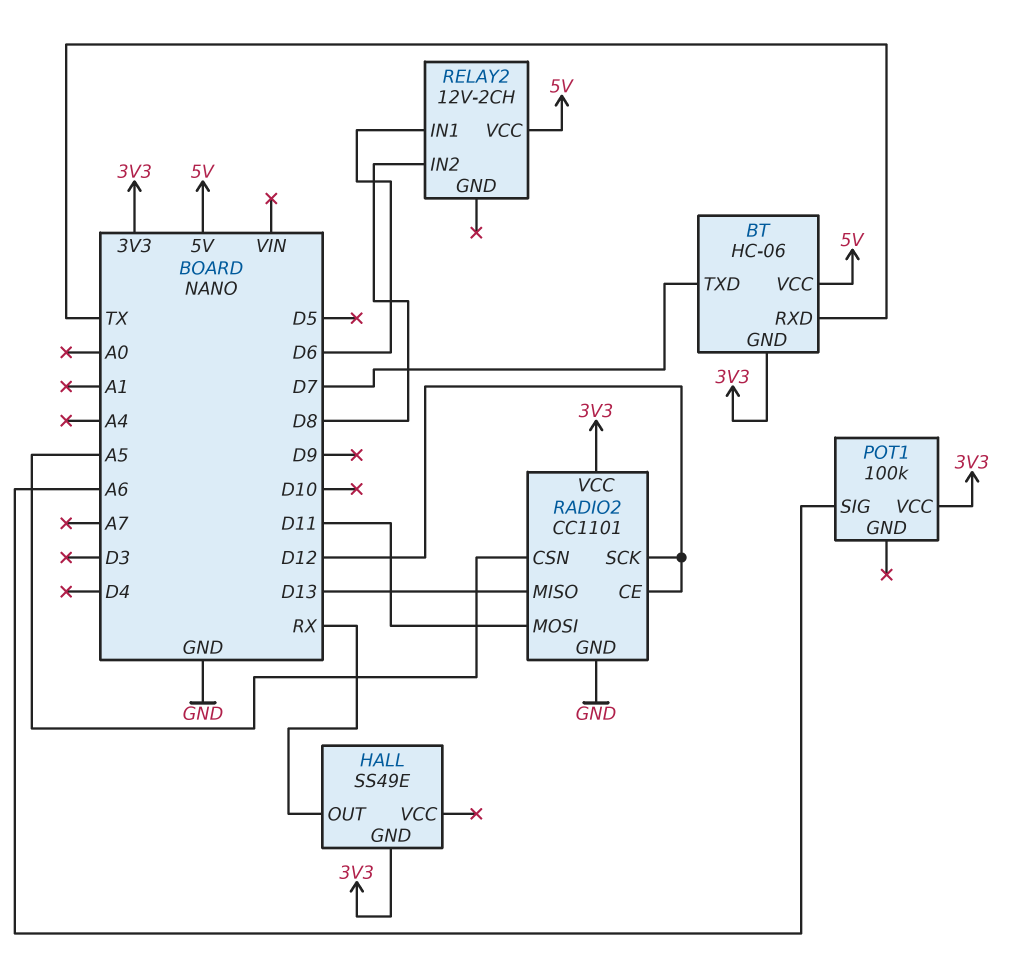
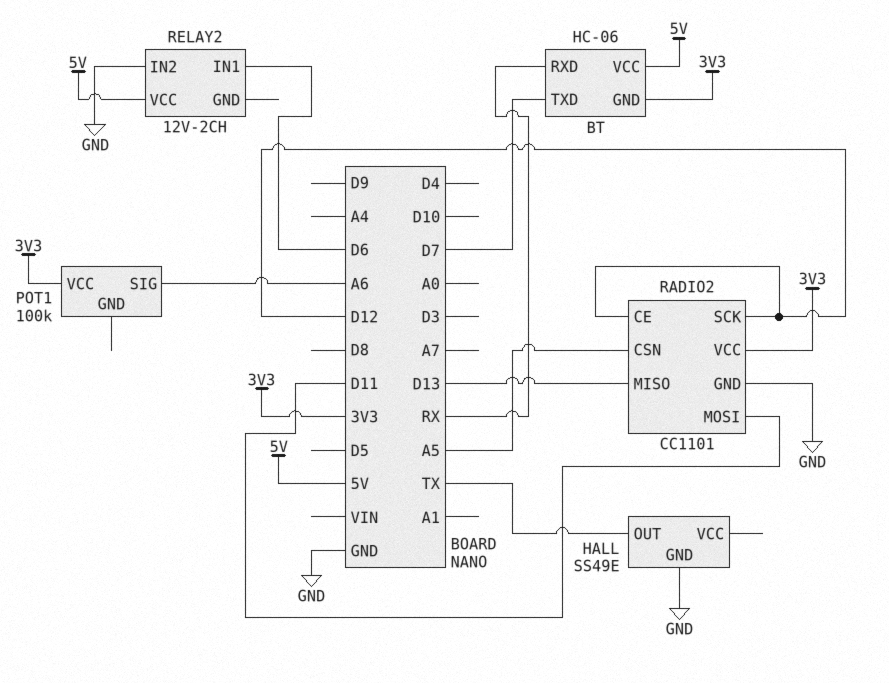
BT pin RXD: TX -> RX
HALL pin GND: 3V3 -> GND
HALL pin OUT: RX -> TX
RELAY2 pin IN2: D8 -> GND

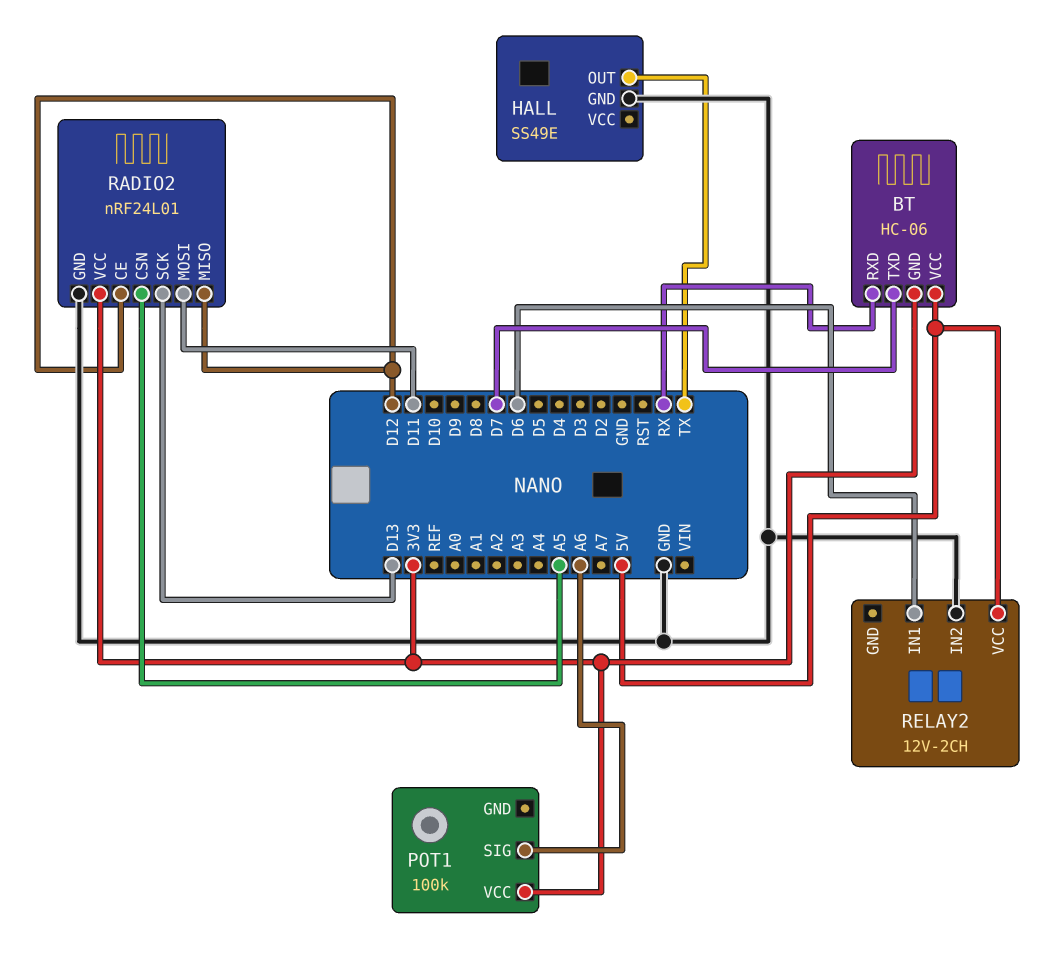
RADIO2: CC1101 -> nRF24L01
RADIO2 pin MISO: D13 -> D12
RADIO2 pin SCK: D12 -> D13

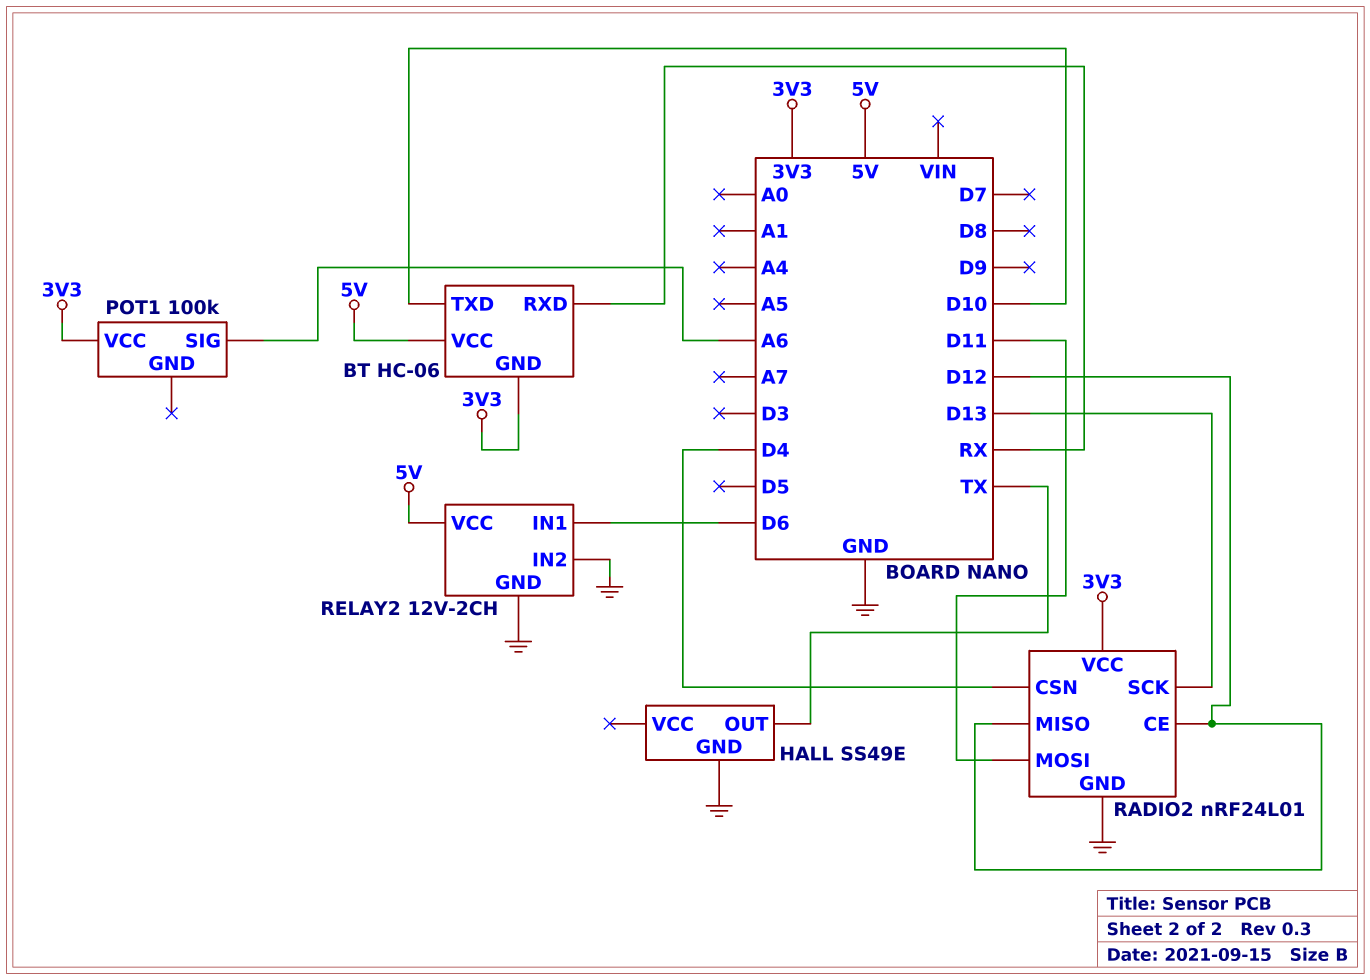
BT pin TXD: D7 -> D10
RADIO2 pin CSN: A5 -> D4
RELAY2 pin GND: none -> GND

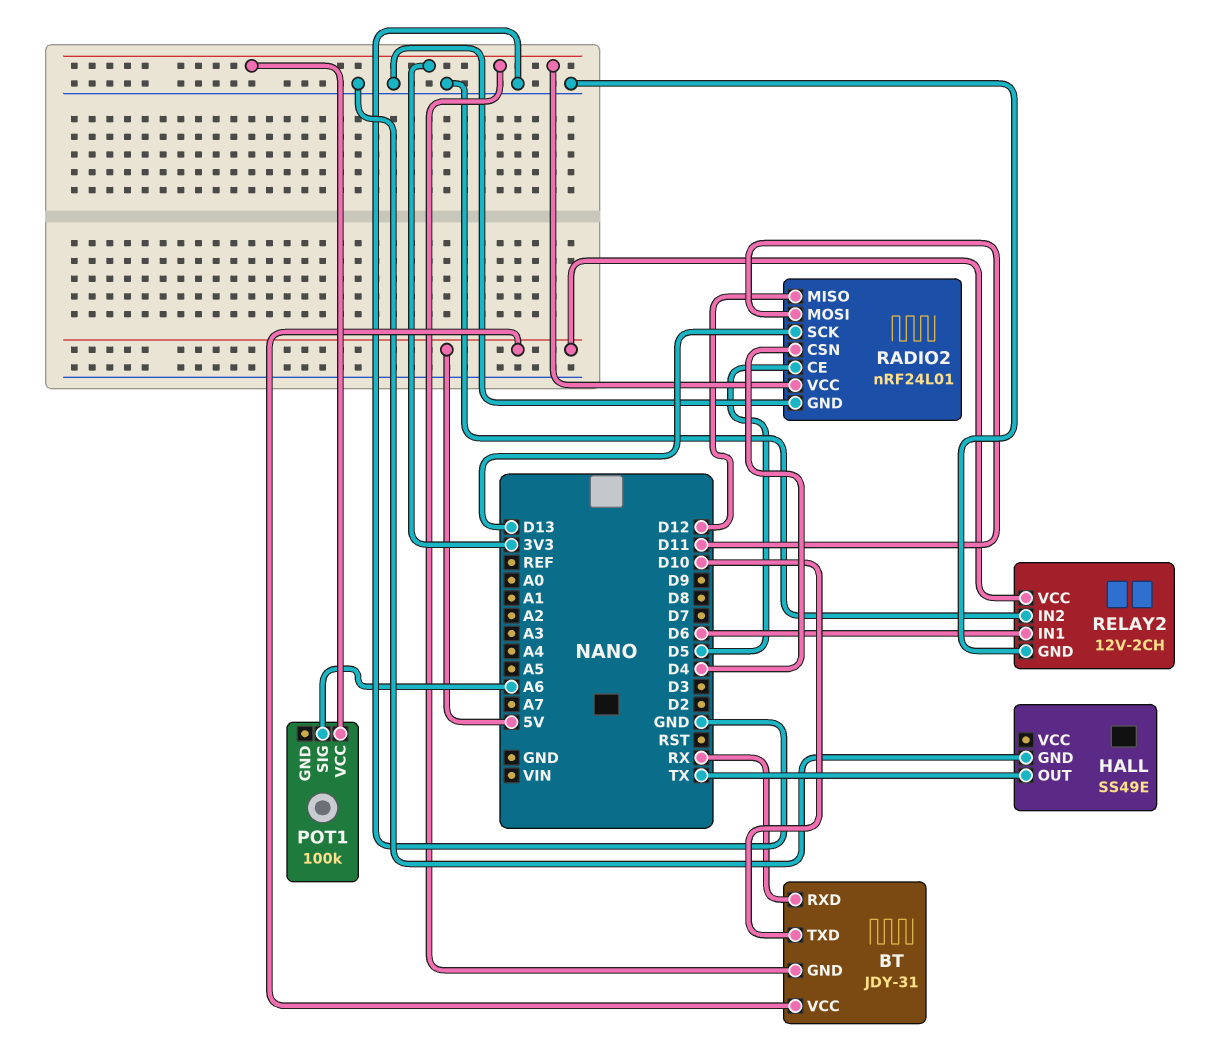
BT: HC-06 -> JDY-31
RADIO2 pin CE: D12 -> D5

